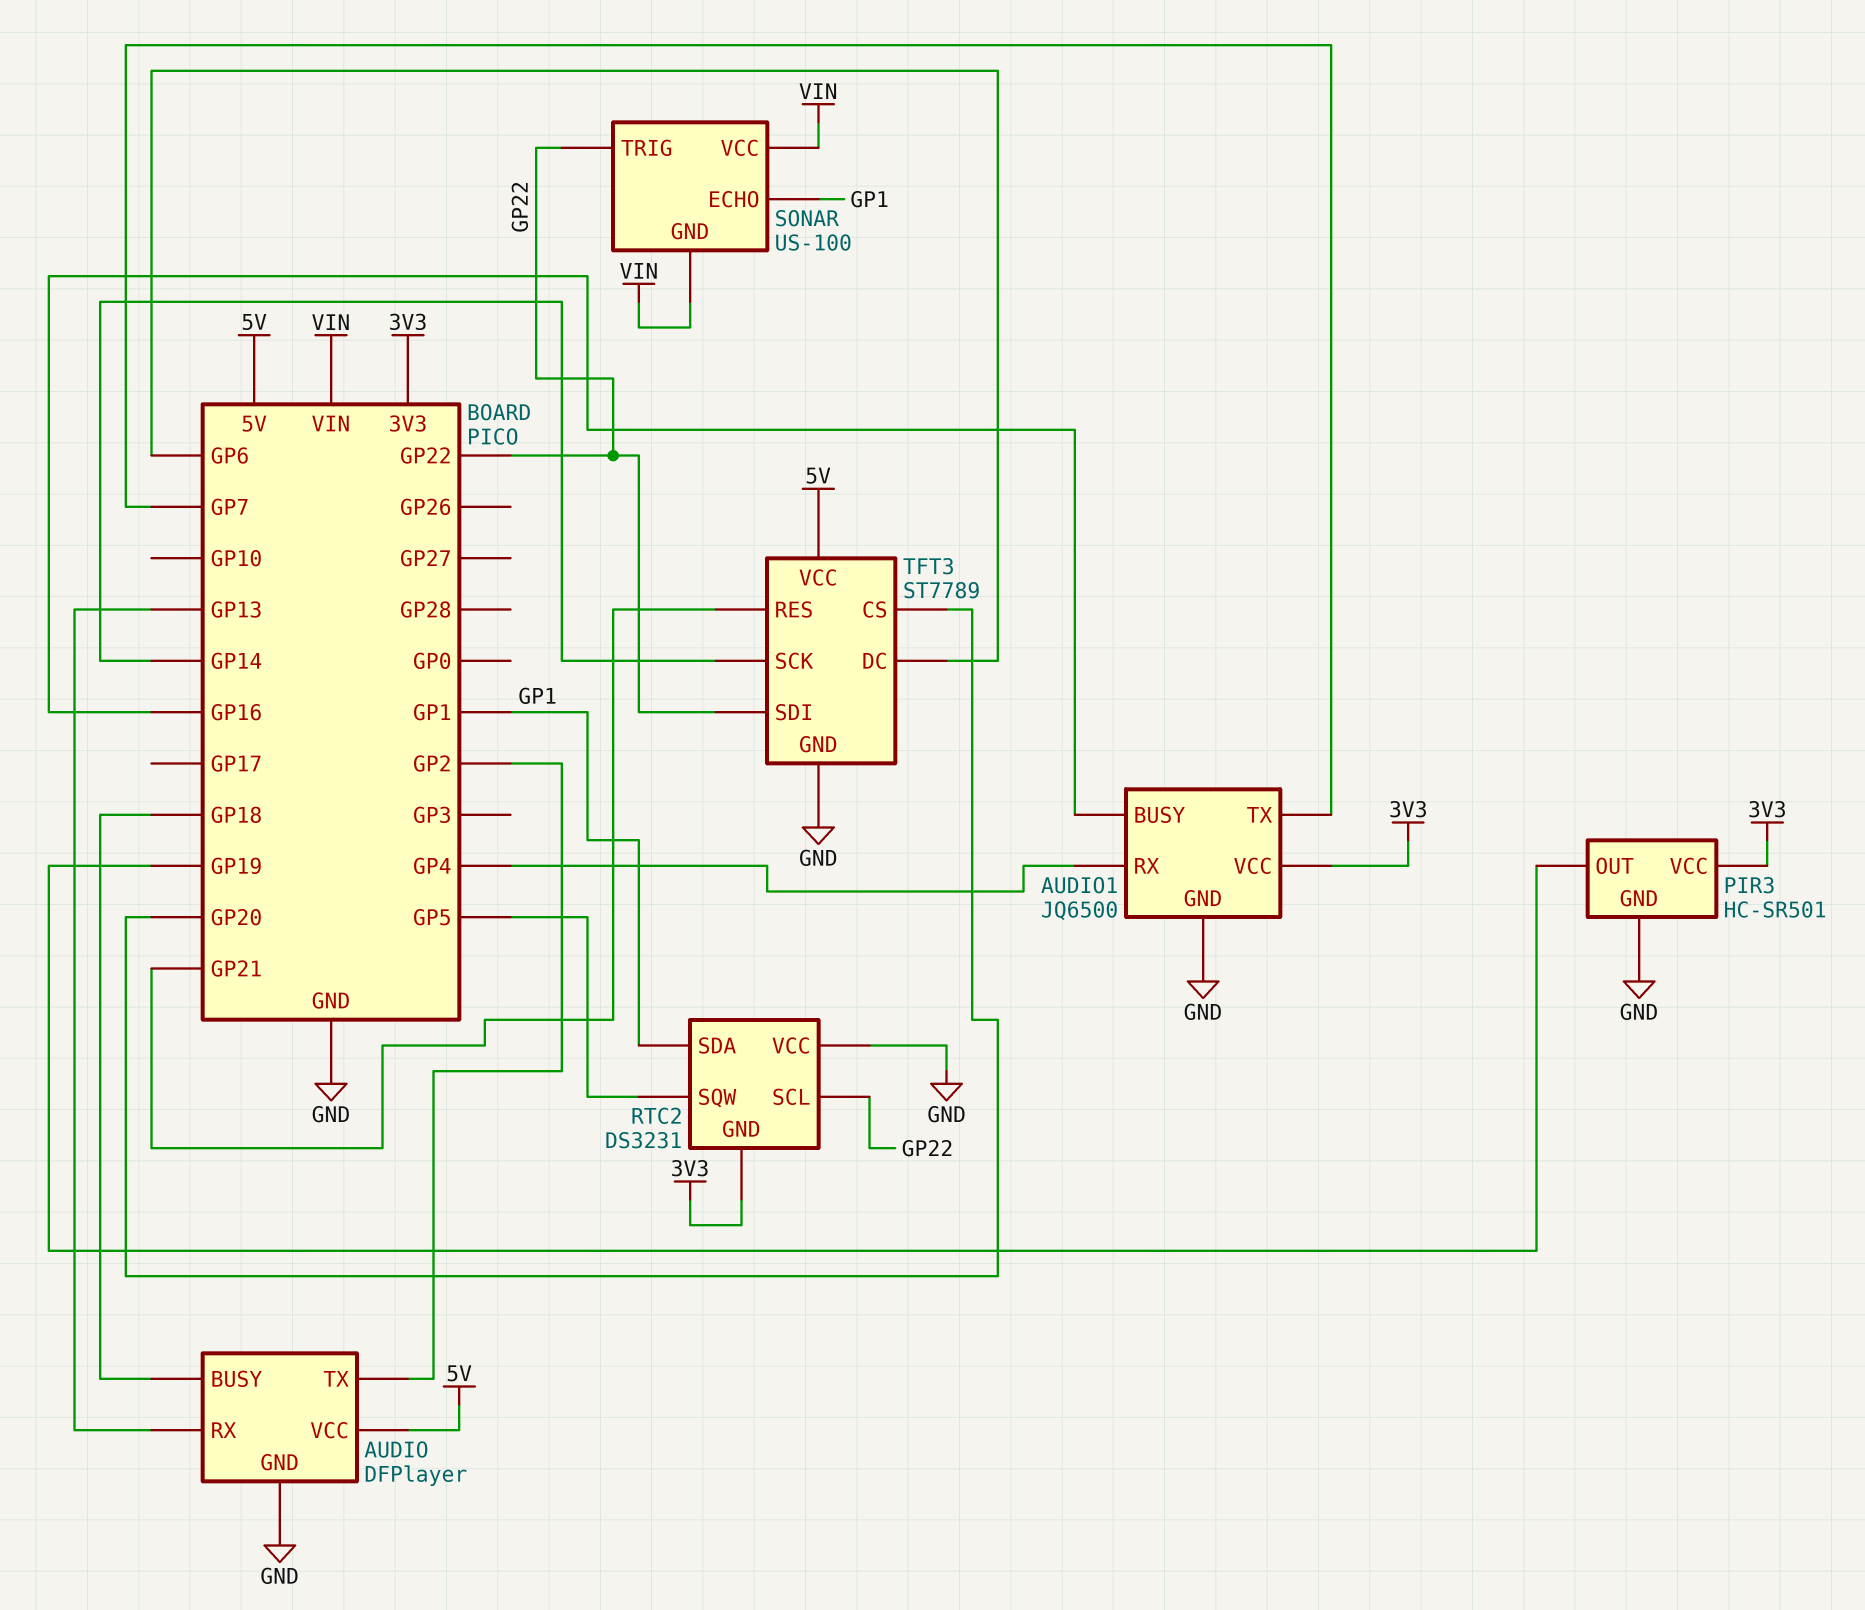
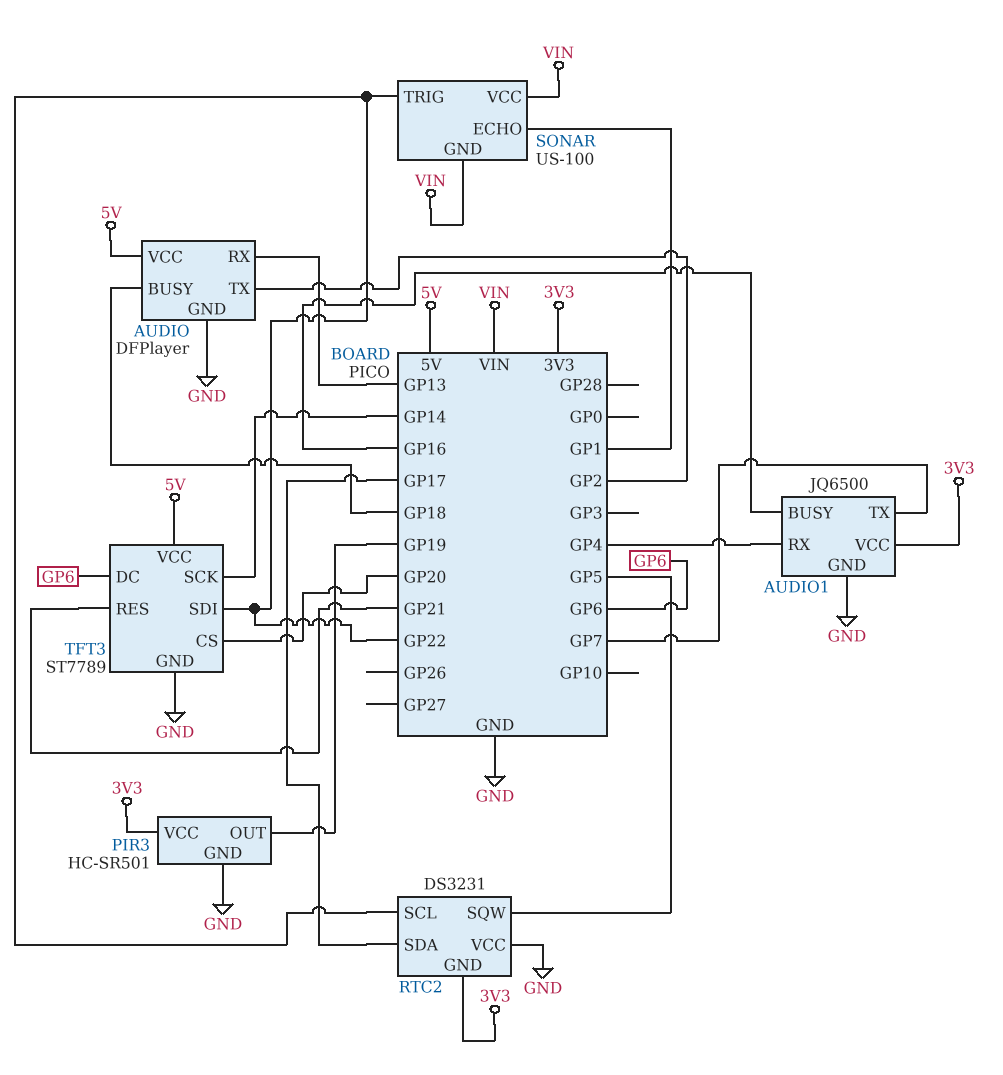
RTC2 pin SDA: GP1 -> GP17

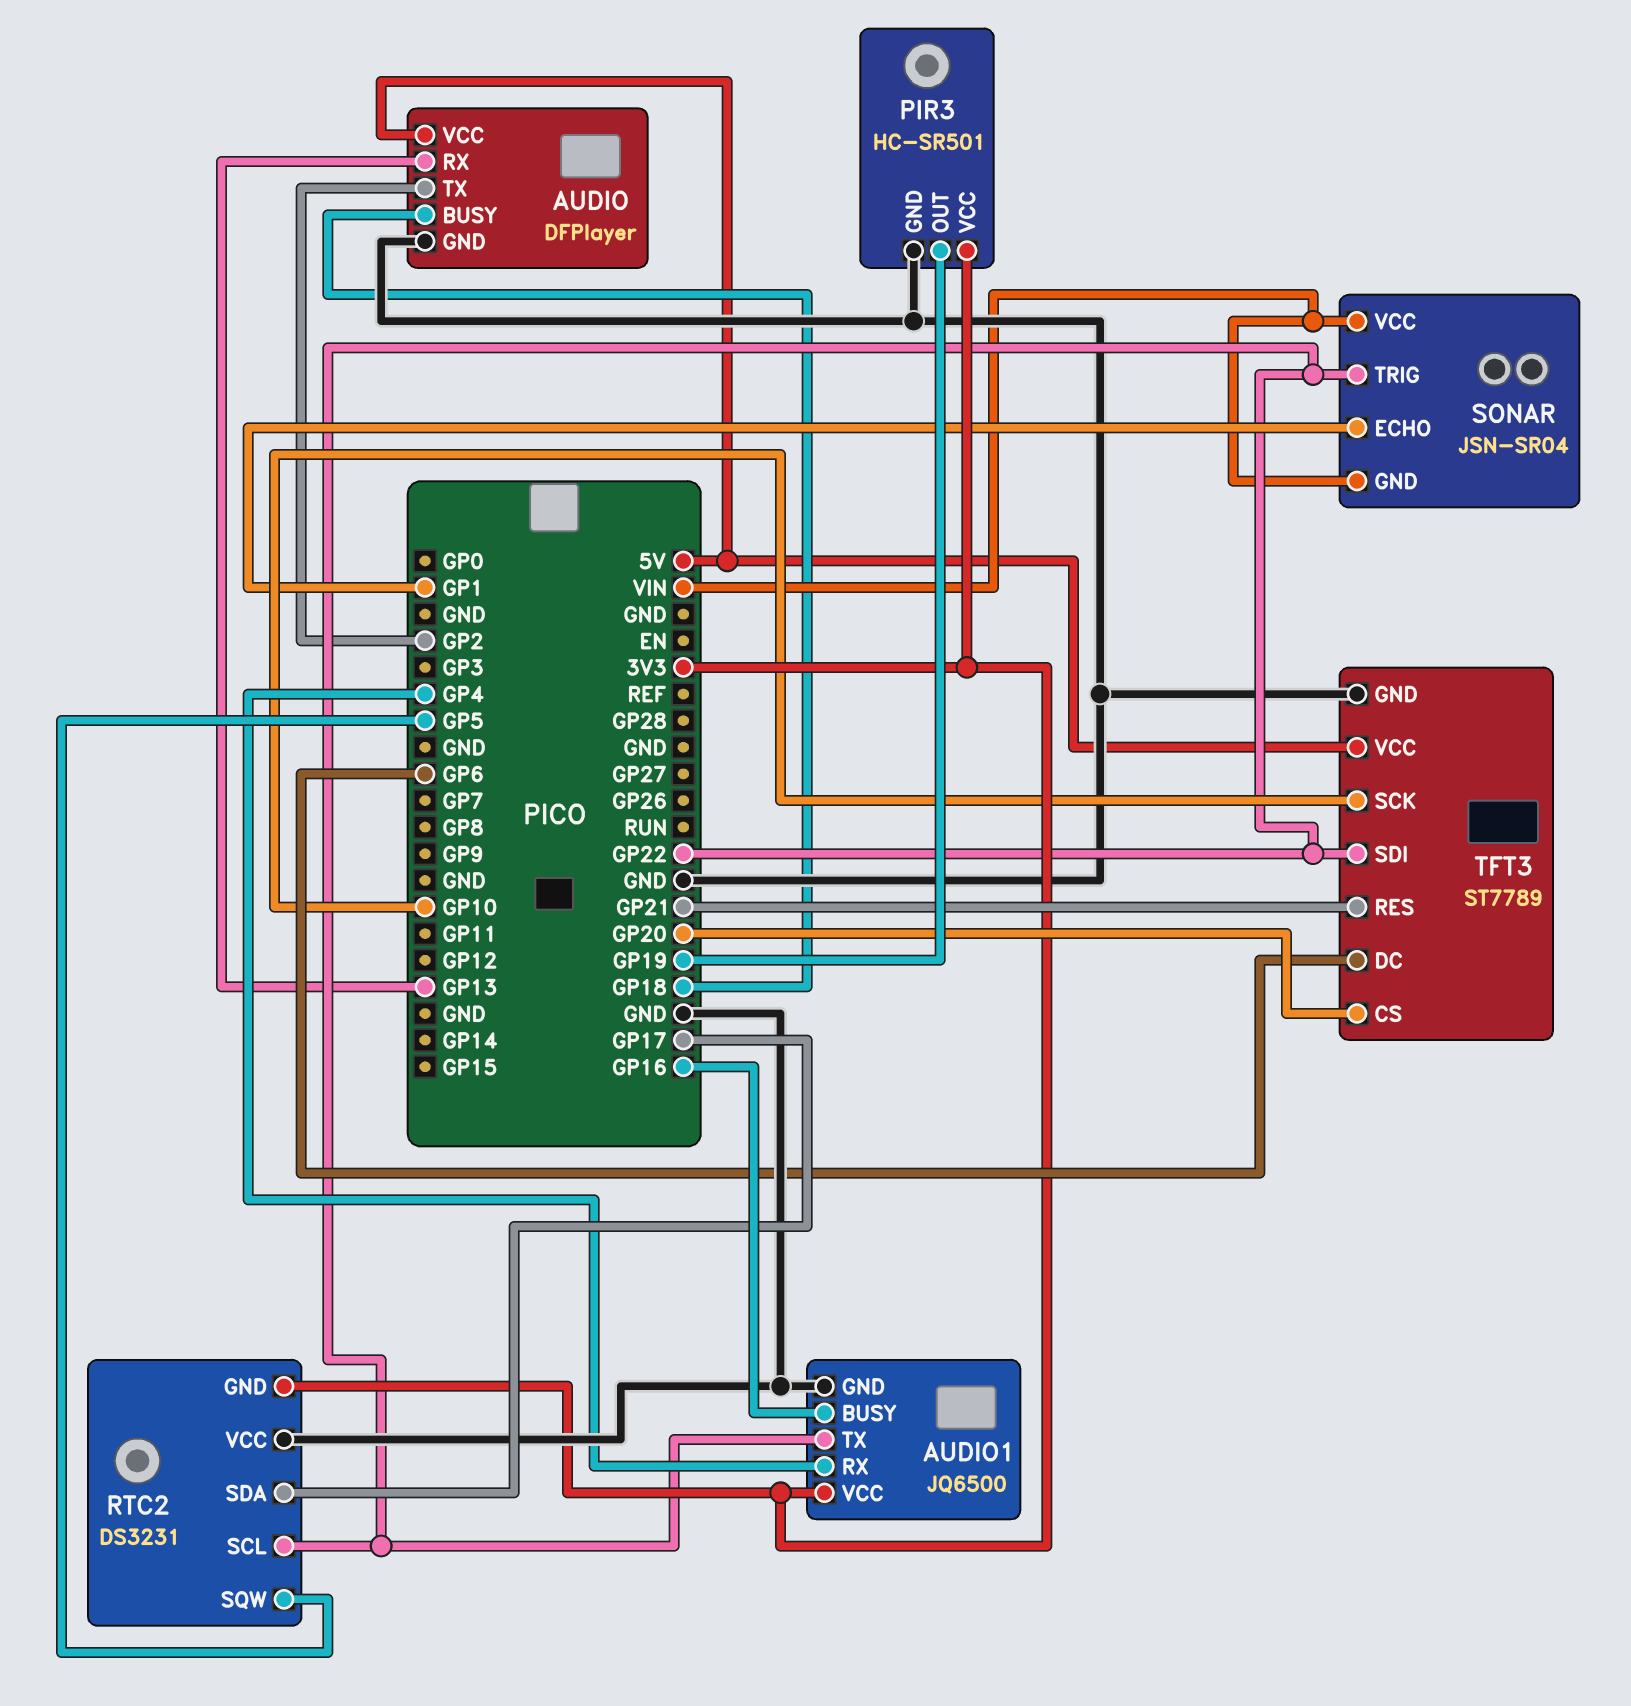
AUDIO1 pin TX: GP7 -> GP22
SONAR: US-100 -> JSN-SR04
TFT3 pin SCK: GP14 -> GP10

